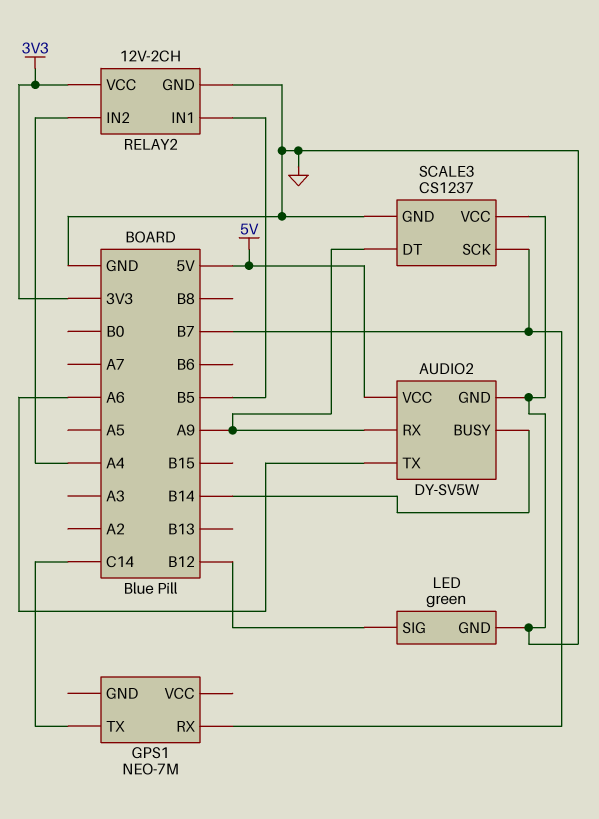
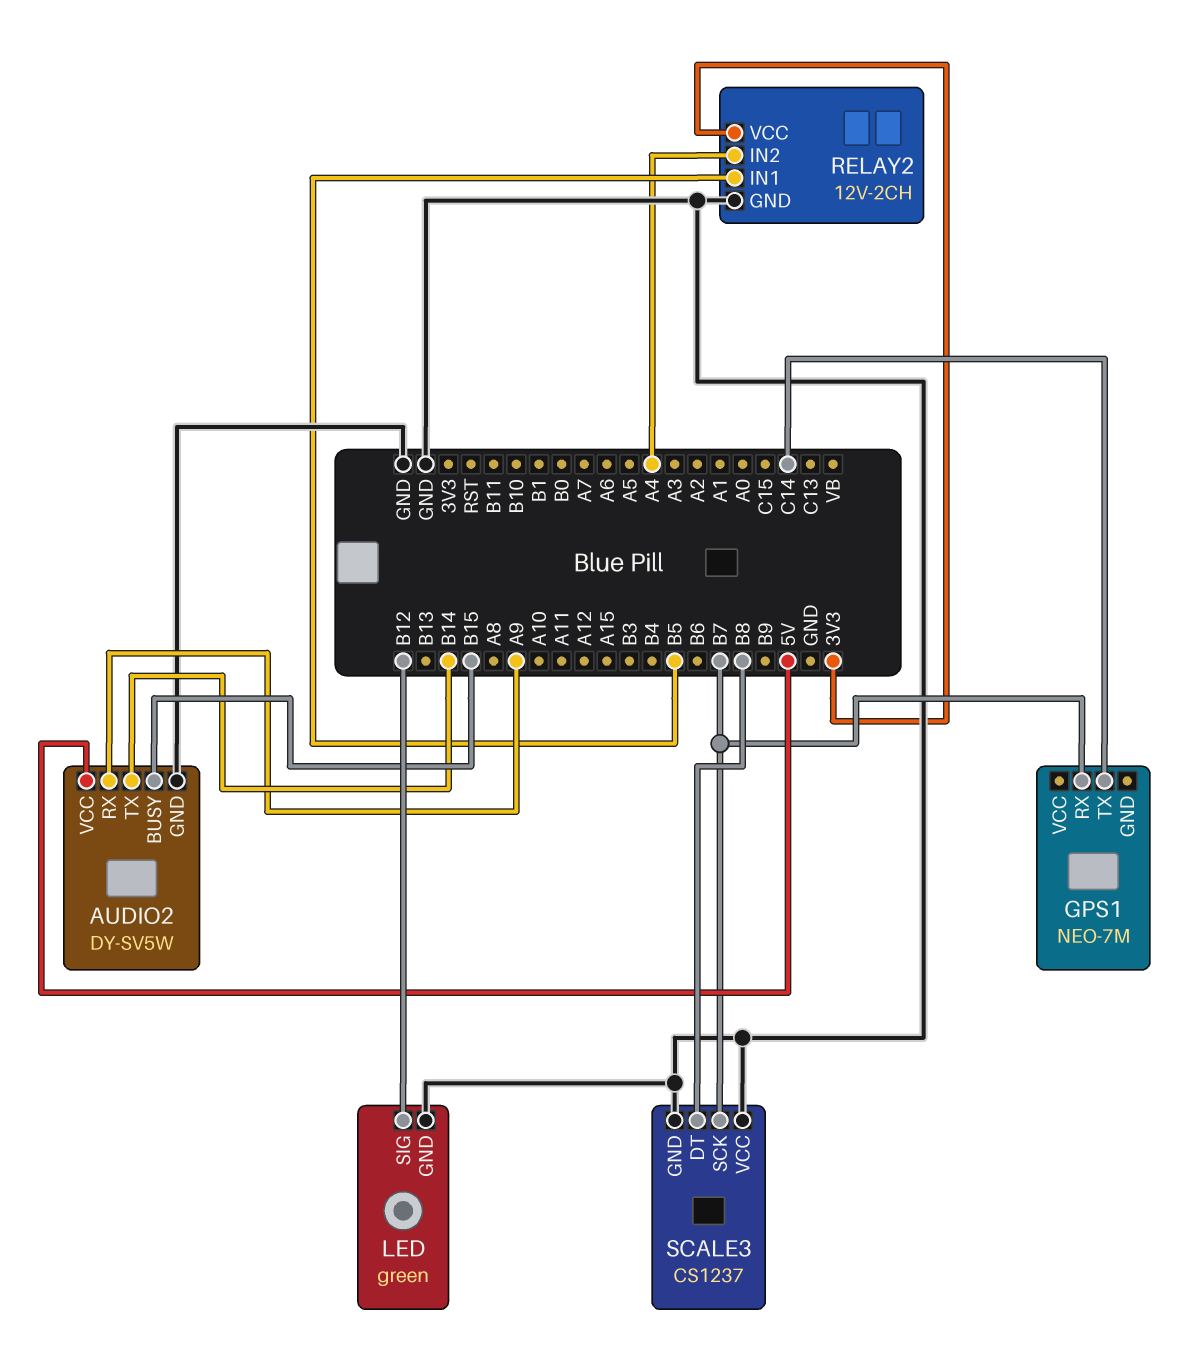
AUDIO2 pin BUSY: B14 -> B15
AUDIO2 pin TX: A6 -> B14
SCALE3 pin DT: A9 -> B8

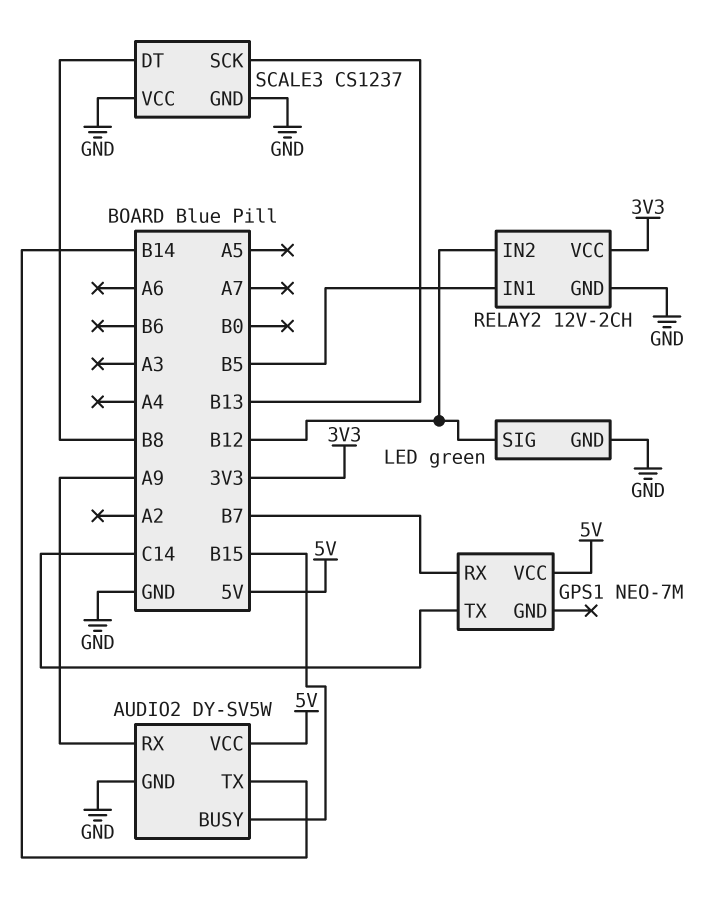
GPS1 pin VCC: none -> 5V
RELAY2 pin IN2: A4 -> B12
SCALE3 pin SCK: B7 -> B13

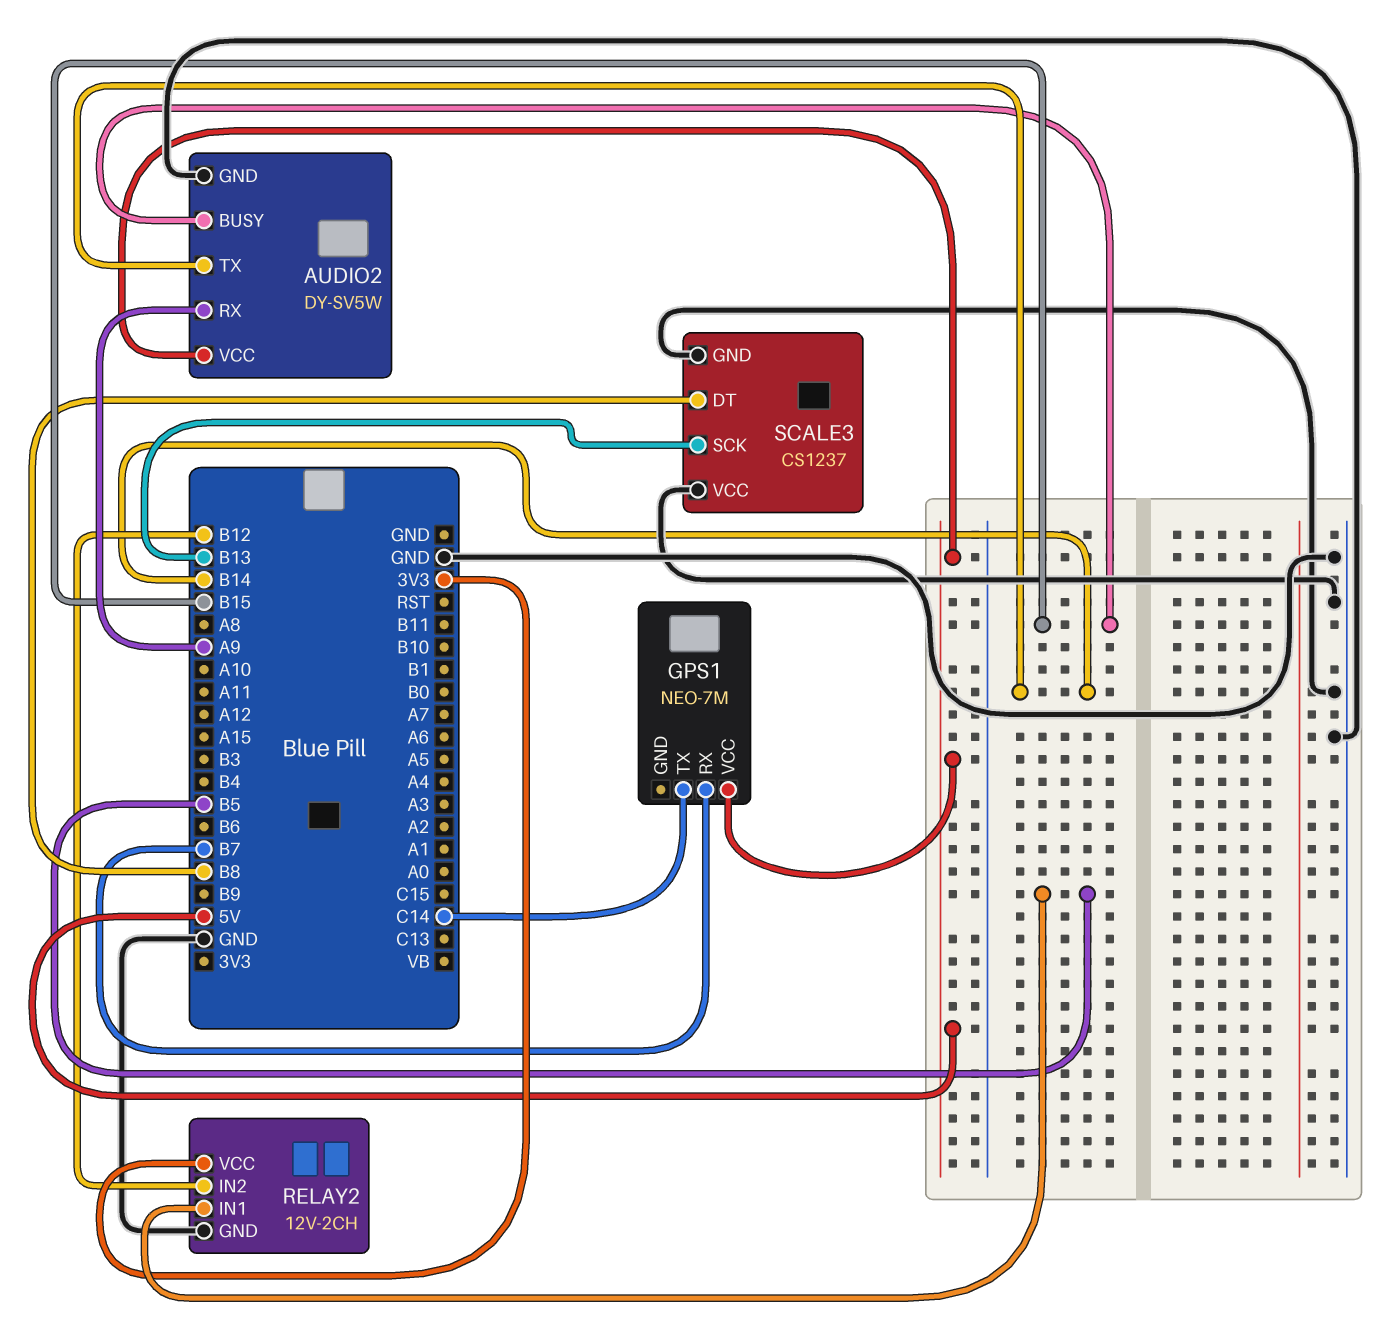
LED: green -> none
LED pin GND: GND -> none
LED pin SIG: B12 -> none

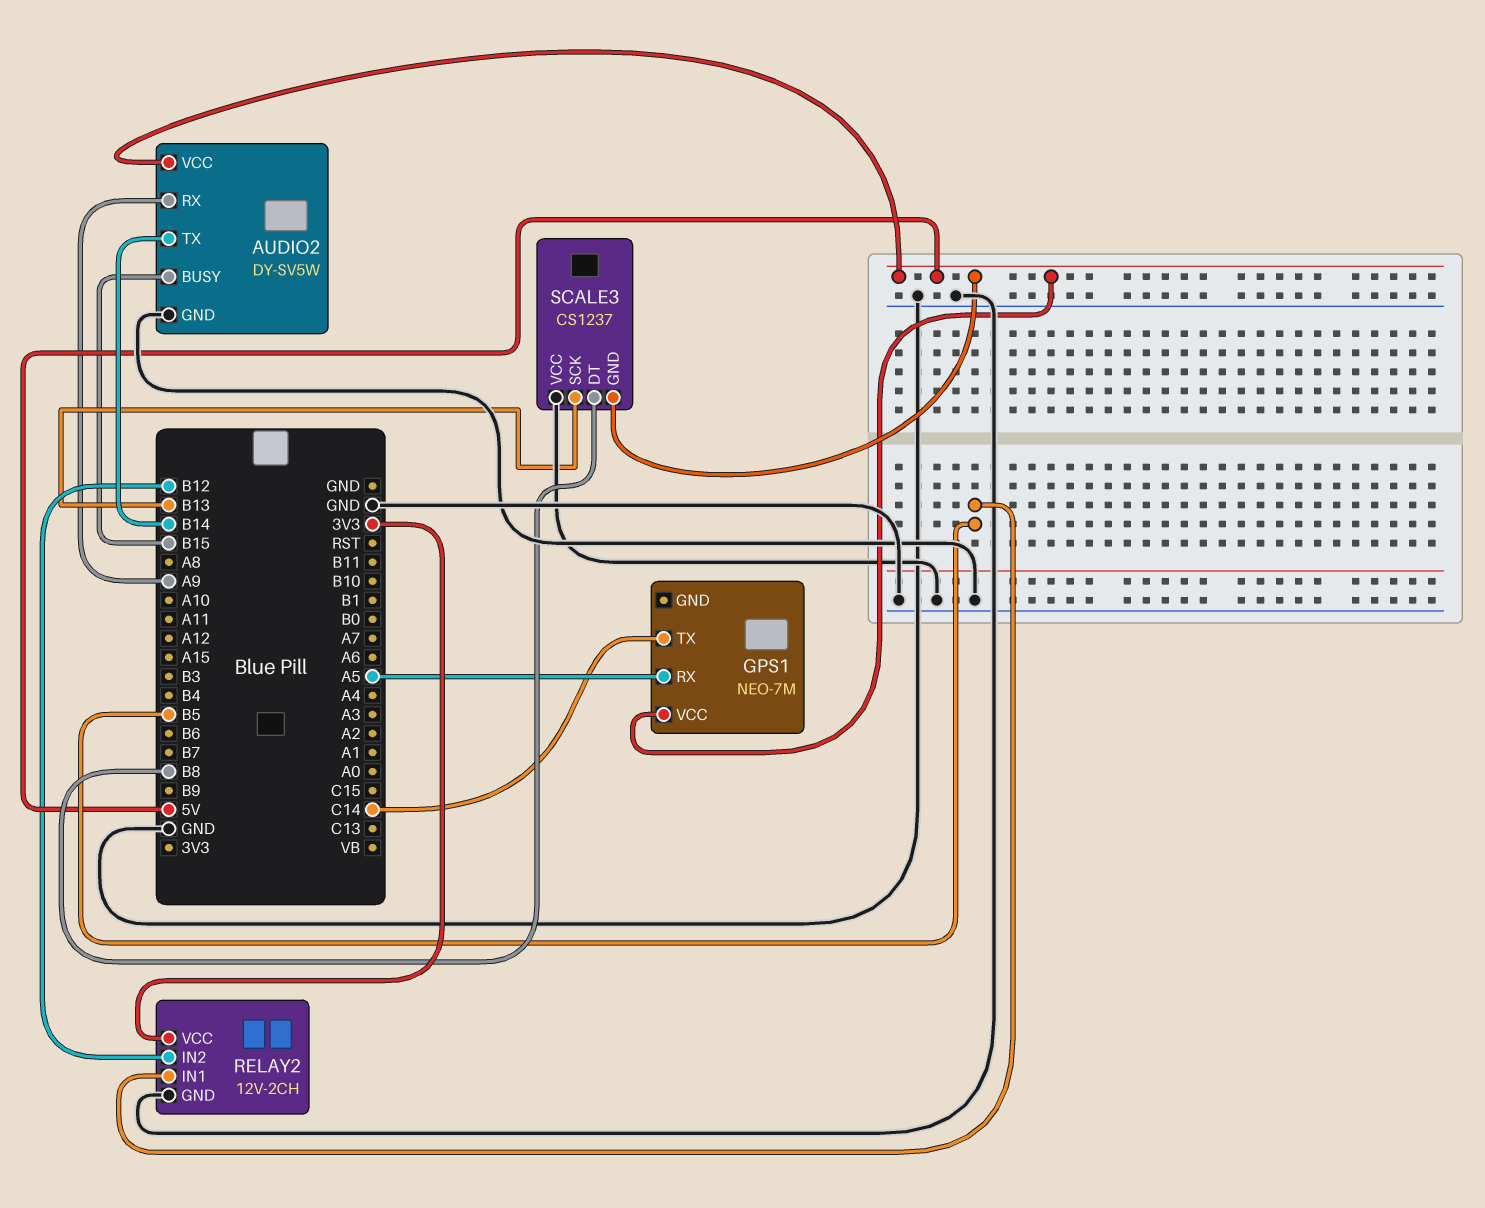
GPS1 pin RX: B7 -> A5
SCALE3 pin GND: GND -> 5V

